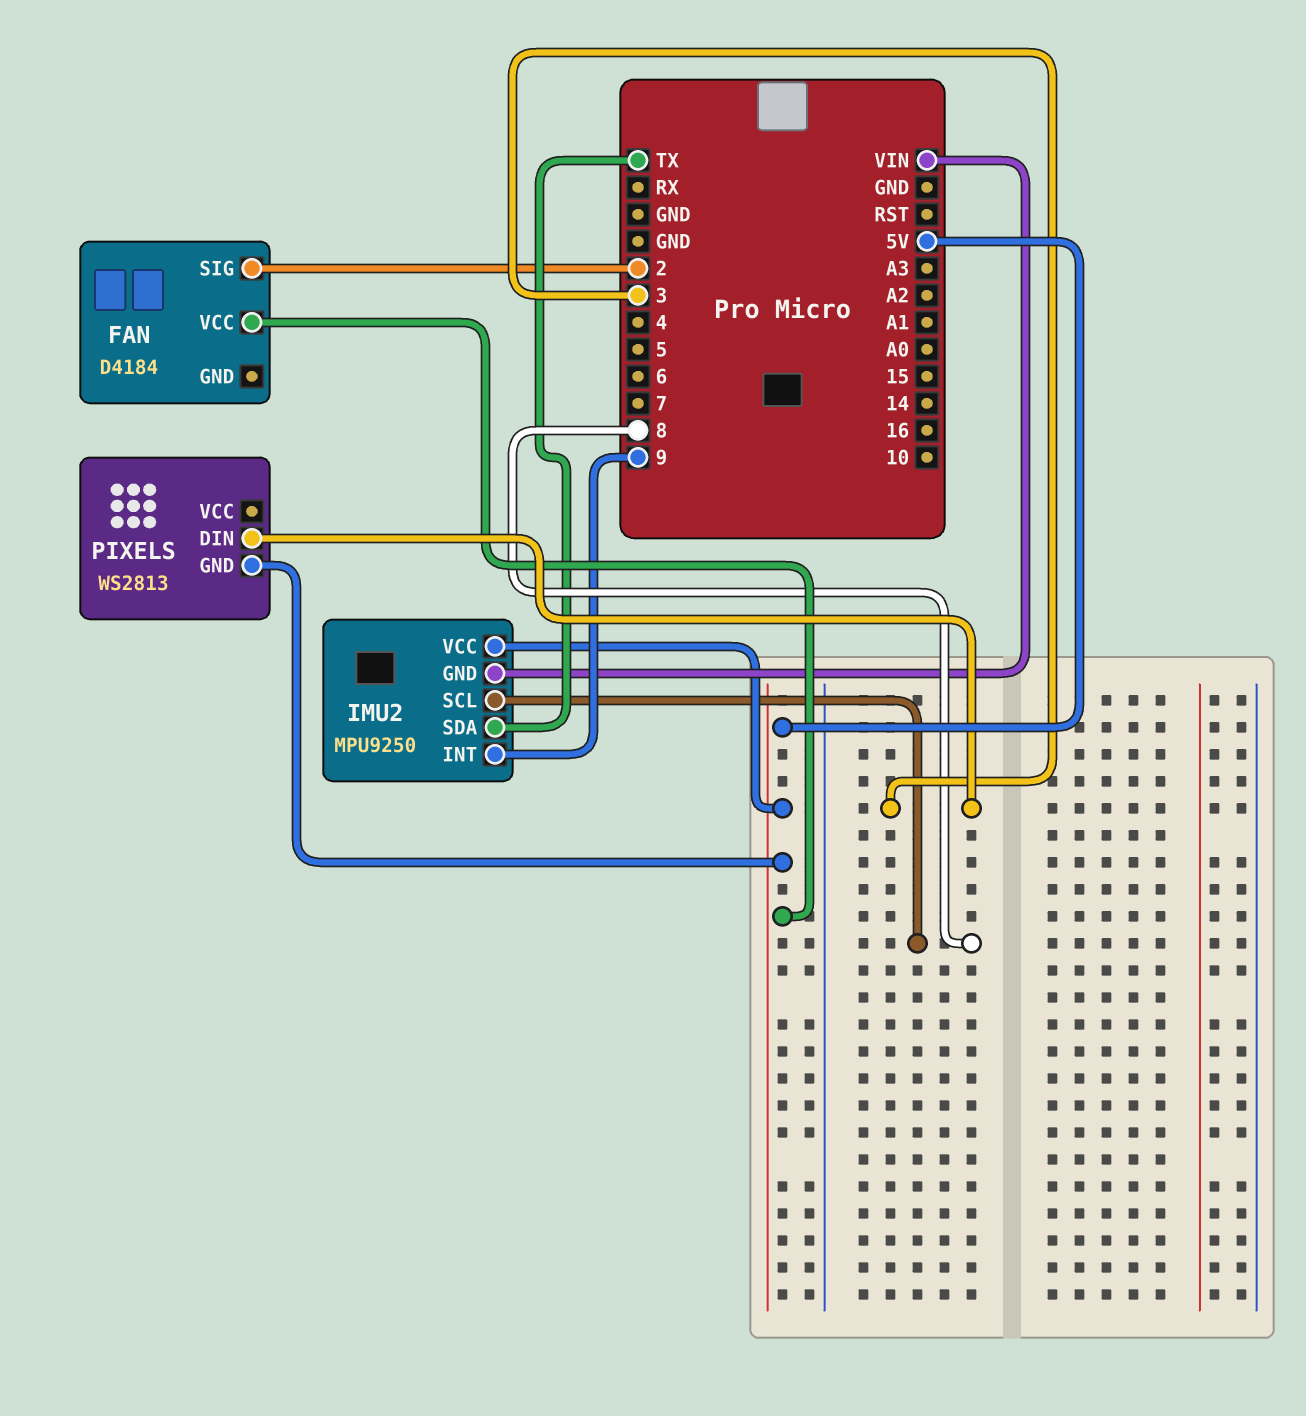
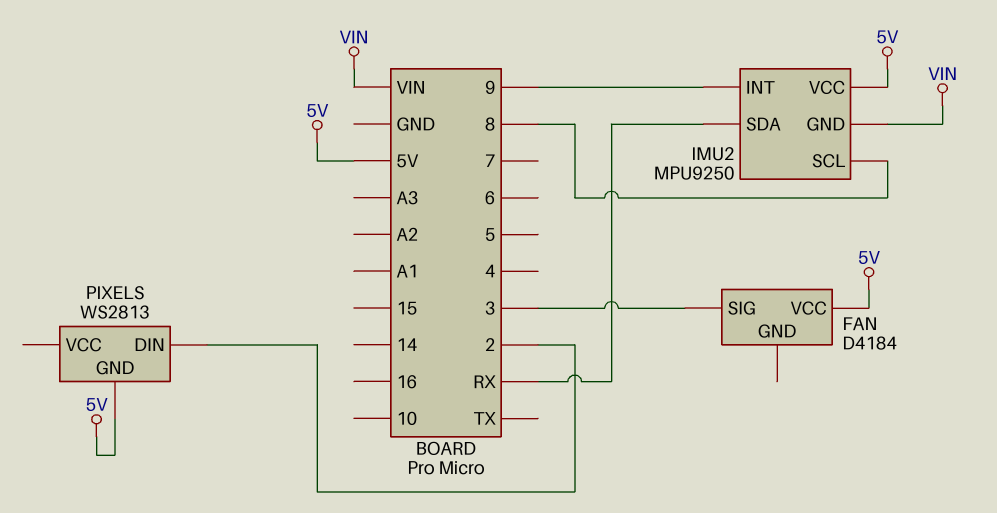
FAN pin SIG: 2 -> 3
IMU2 pin SDA: TX -> RX
PIXELS pin DIN: 3 -> 2

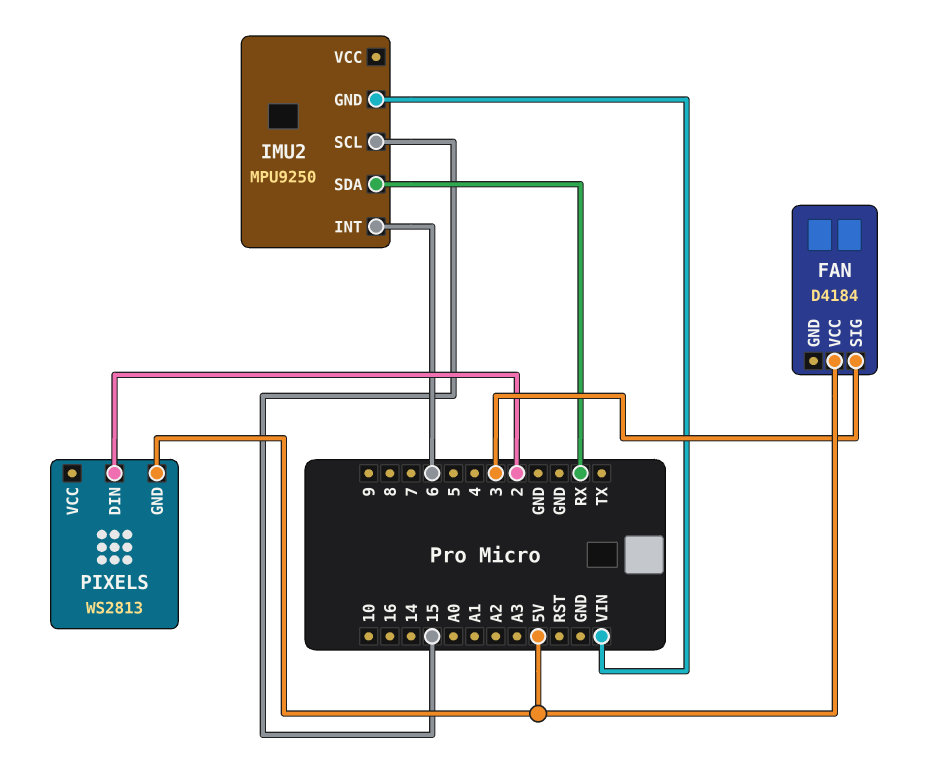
IMU2 pin INT: 9 -> 6
IMU2 pin SCL: 8 -> 15
IMU2 pin VCC: 5V -> none

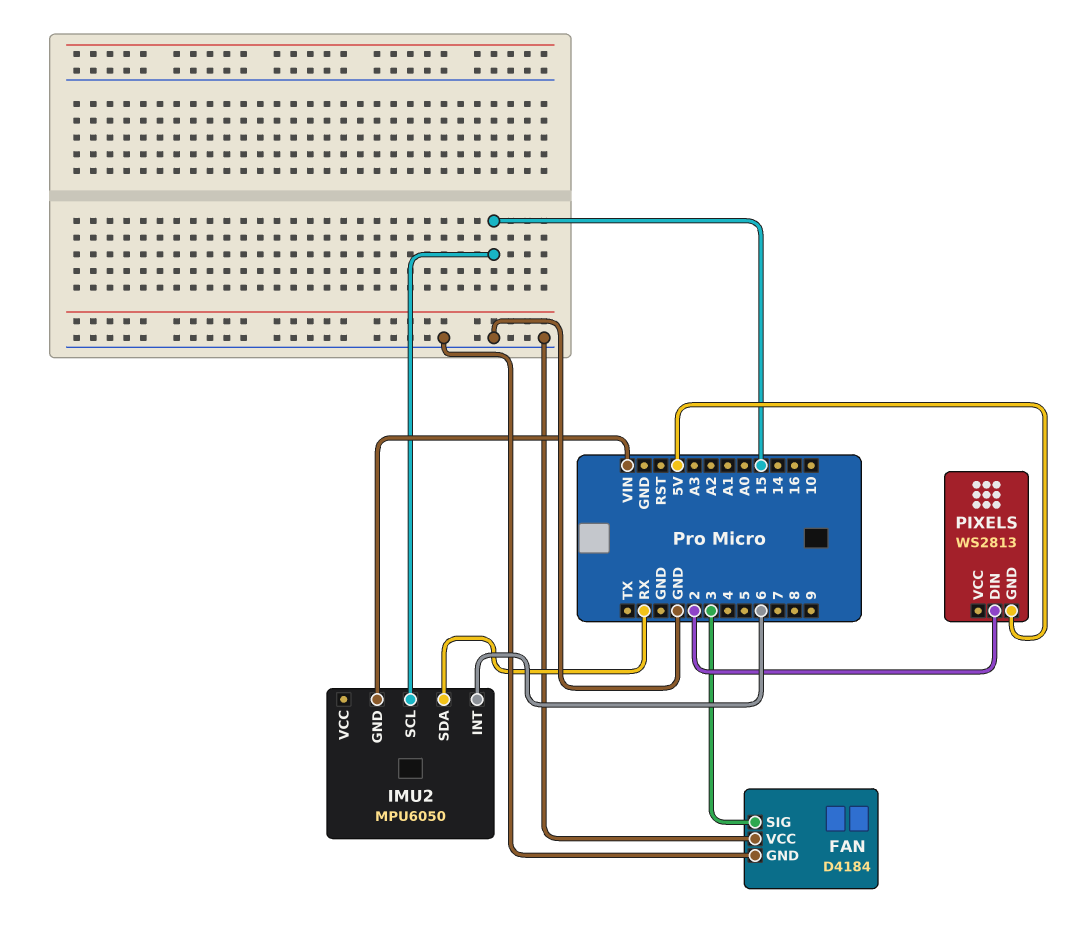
FAN pin GND: none -> GND
FAN pin VCC: 5V -> GND
IMU2: MPU9250 -> MPU6050

